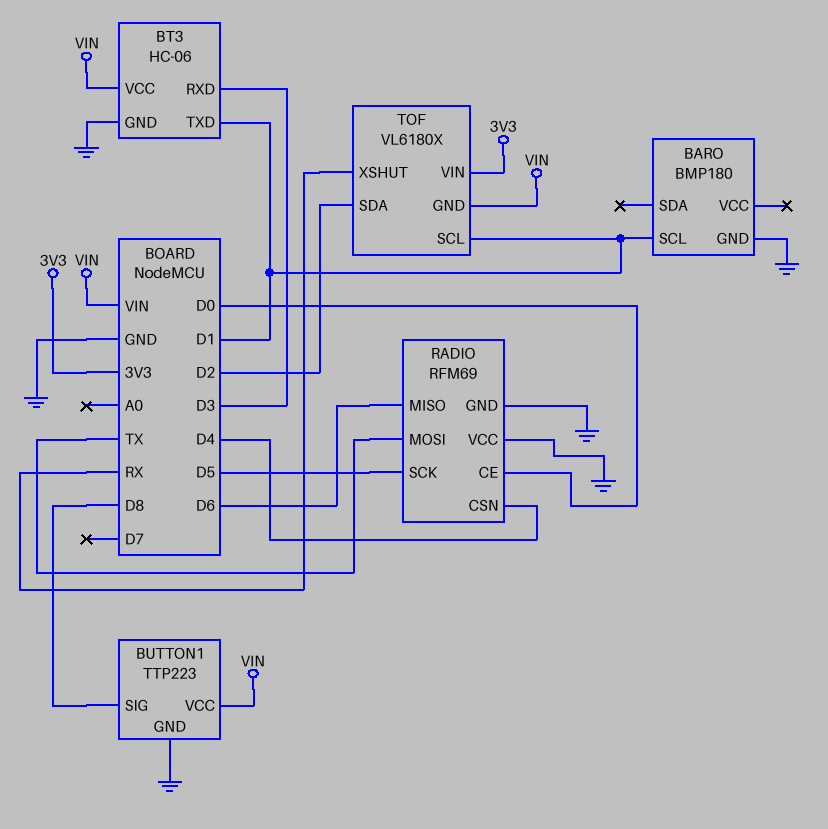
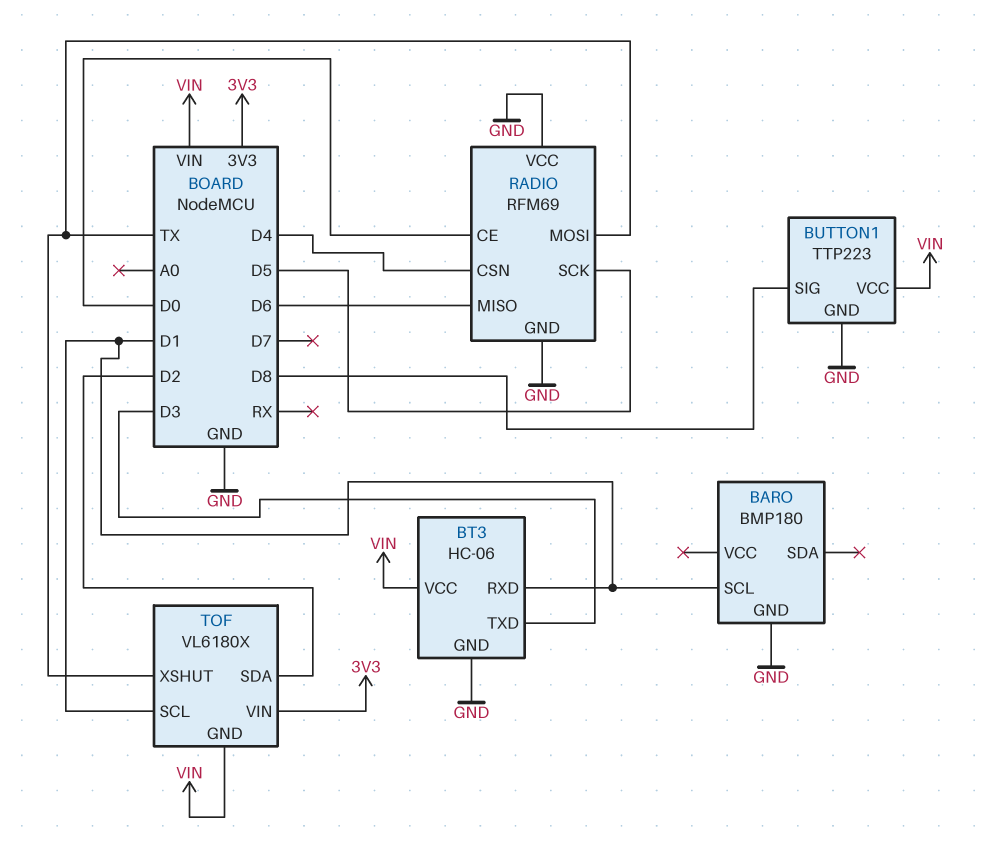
BT3 pin RXD: D3 -> D1
BT3 pin TXD: D1 -> D3
TOF pin XSHUT: RX -> TX

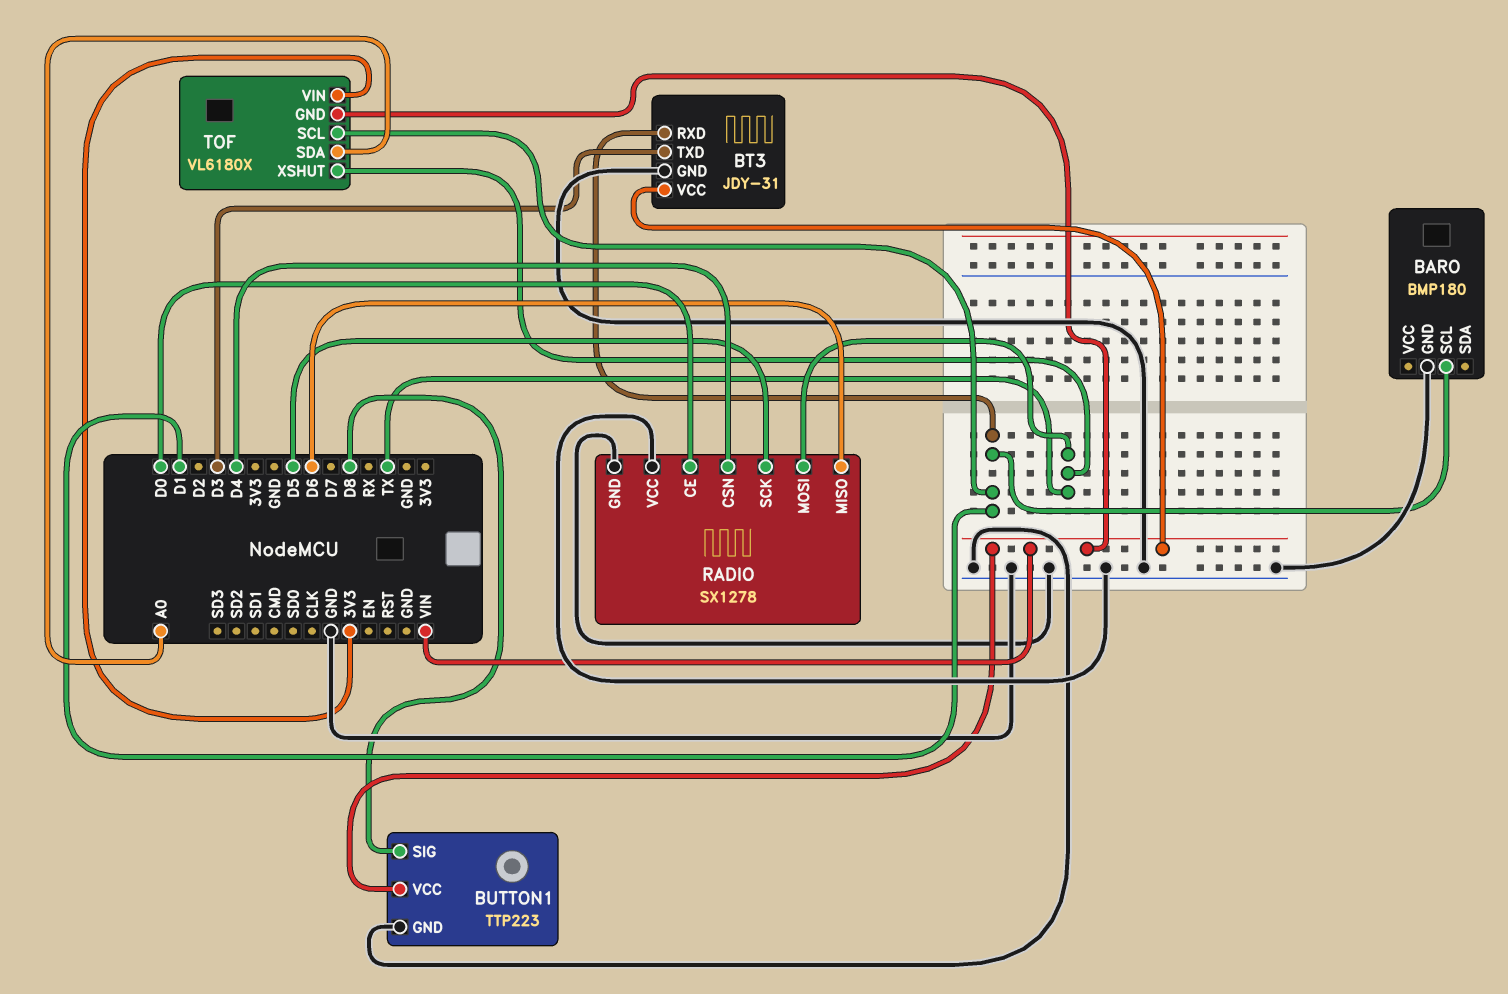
BT3: HC-06 -> JDY-31
RADIO: RFM69 -> SX1278
TOF pin SDA: D2 -> A0

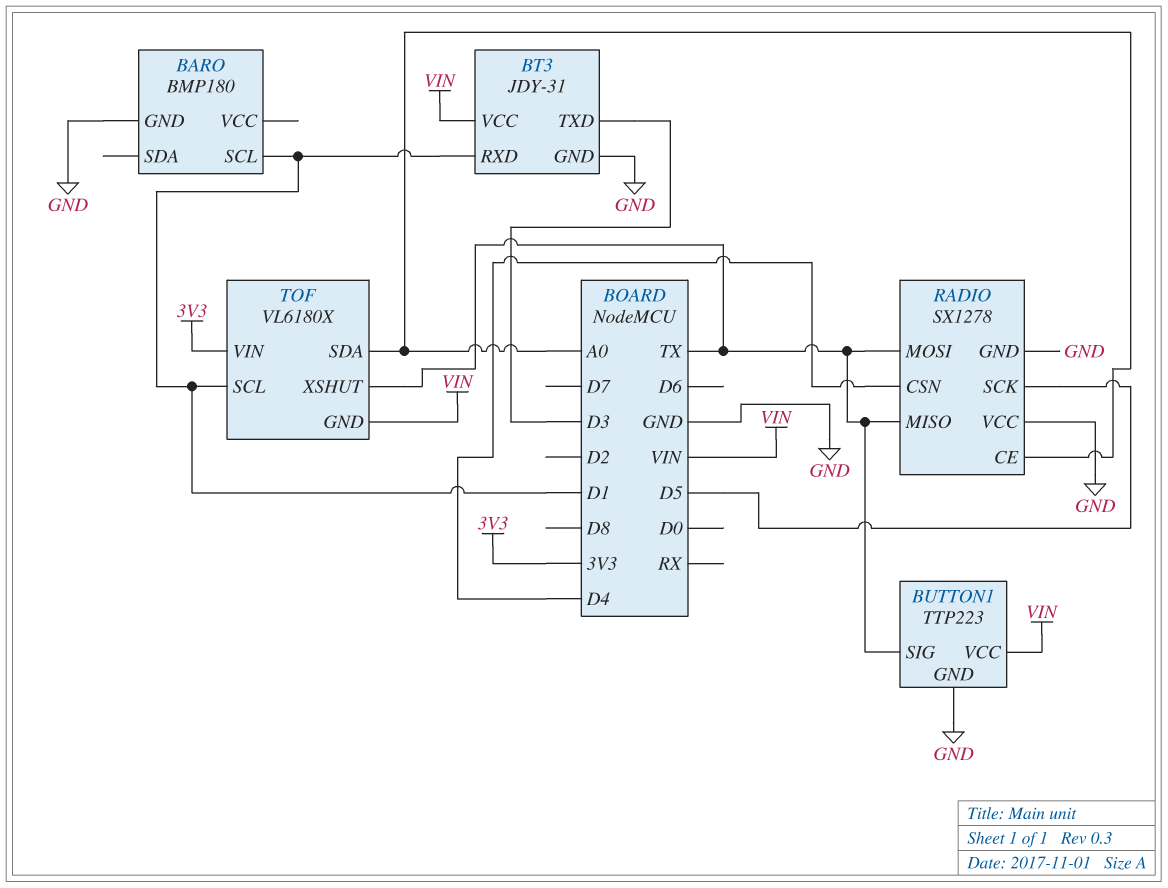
BUTTON1 pin SIG: D8 -> TX
RADIO pin CE: D0 -> A0
RADIO pin MISO: D6 -> TX

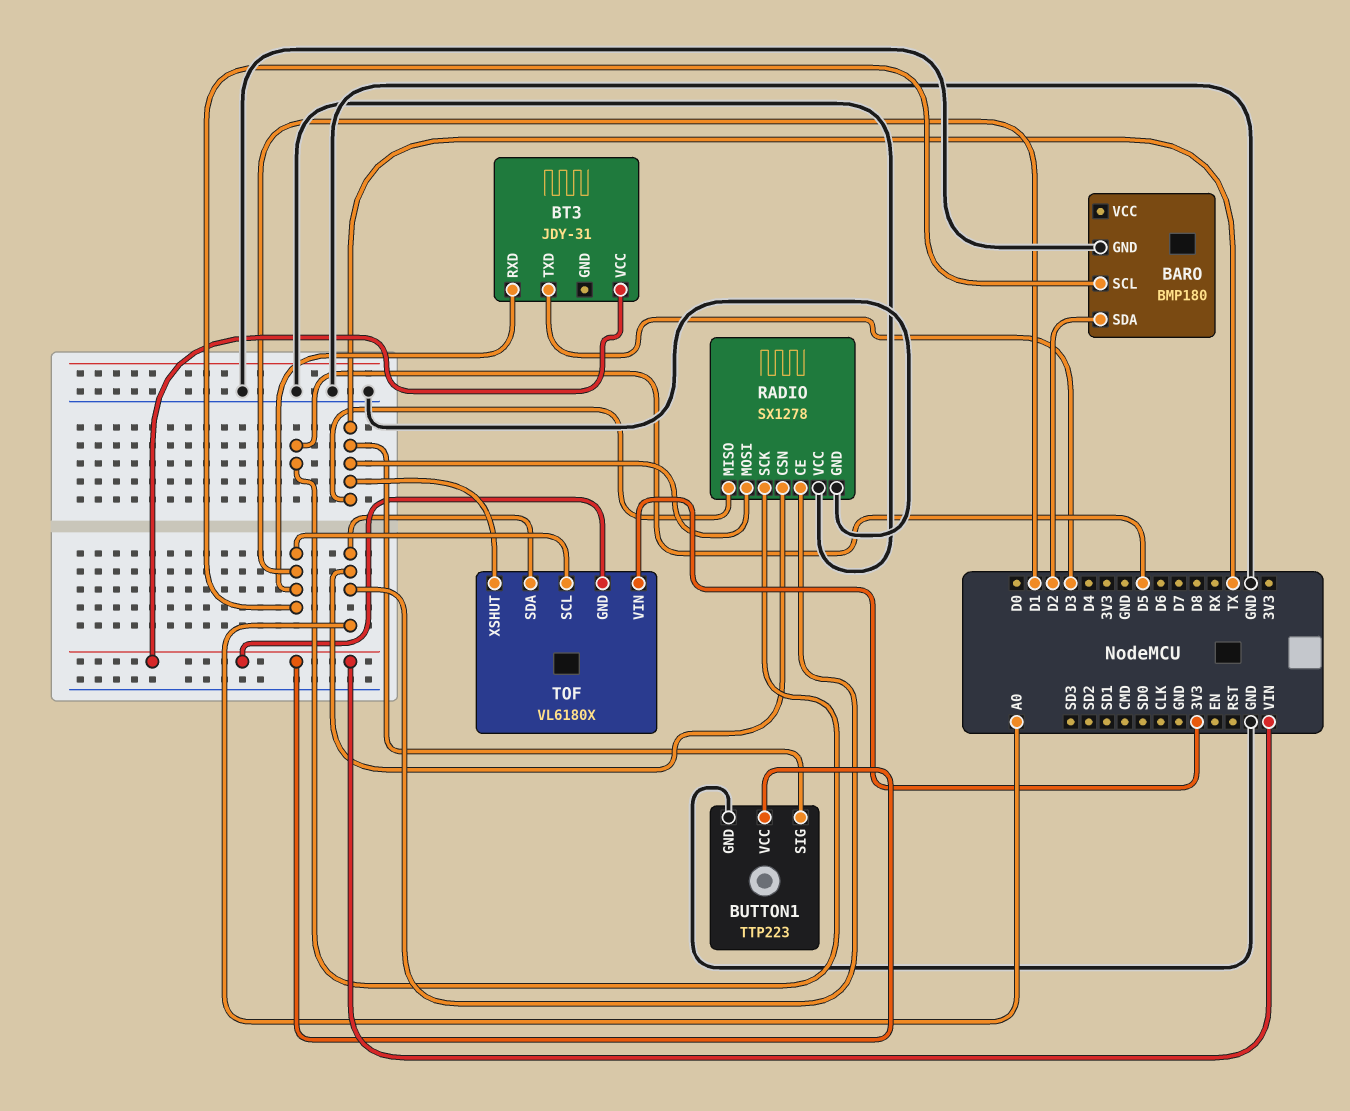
BARO pin SDA: none -> D2
BT3 pin GND: GND -> none
RADIO pin CSN: D4 -> A0

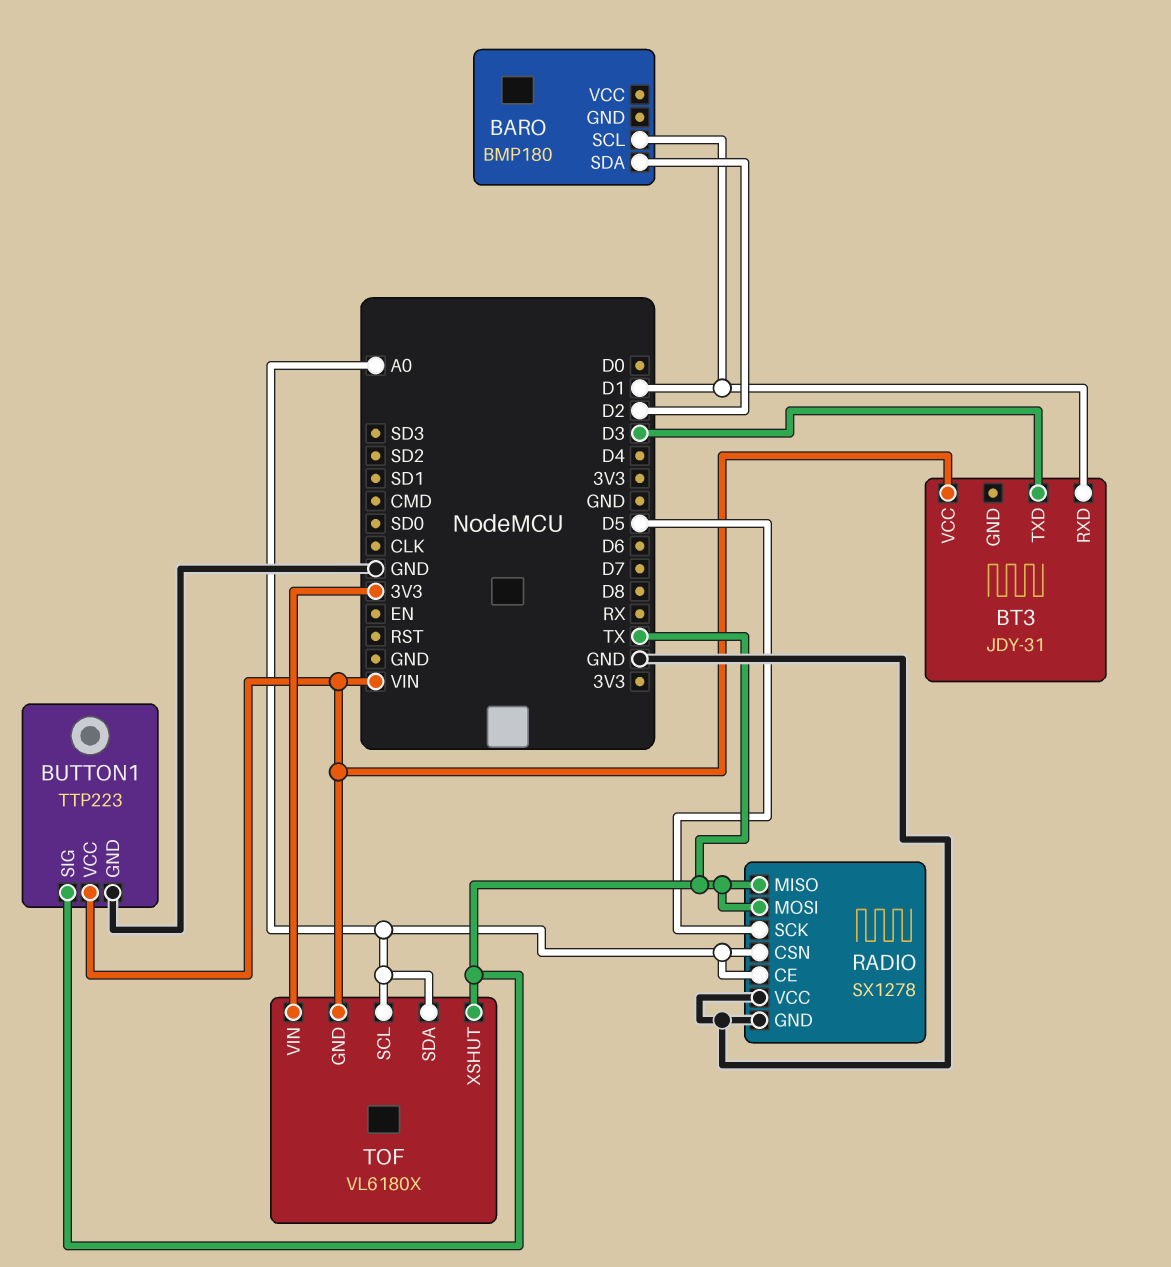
BARO pin GND: GND -> none
TOF pin SCL: D1 -> A0

